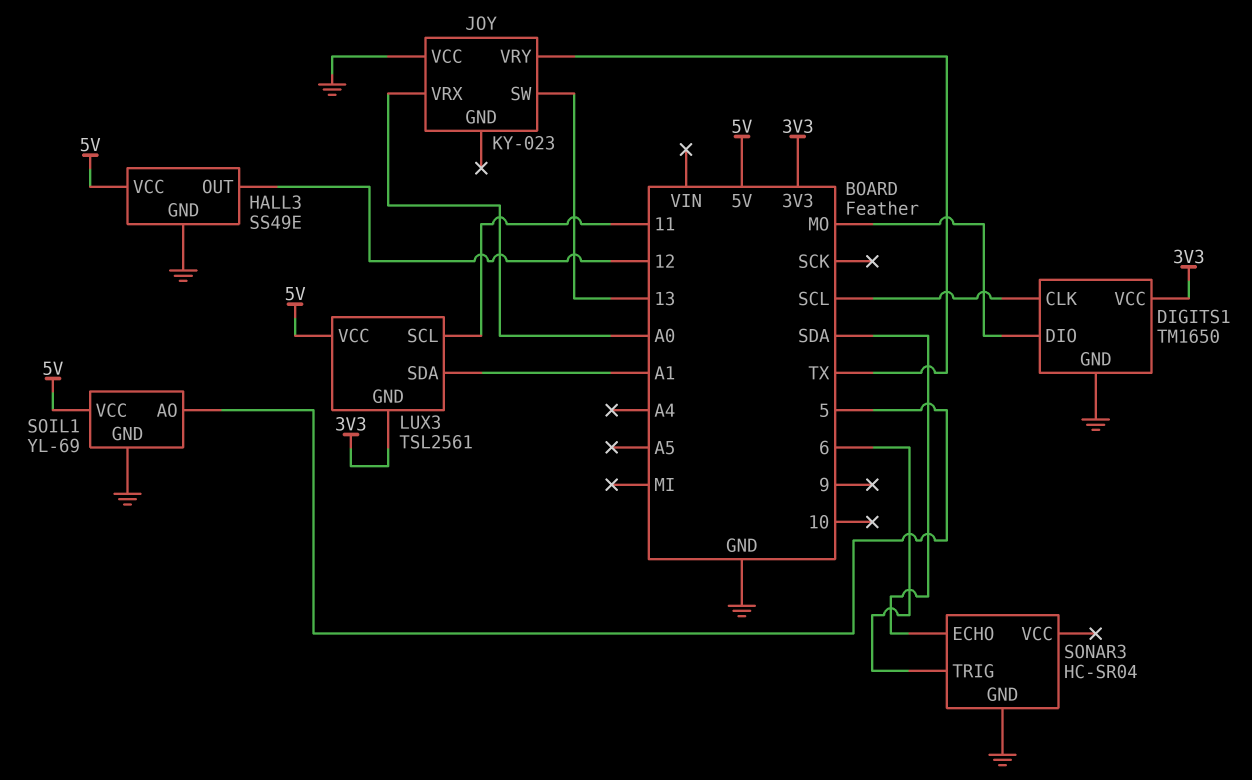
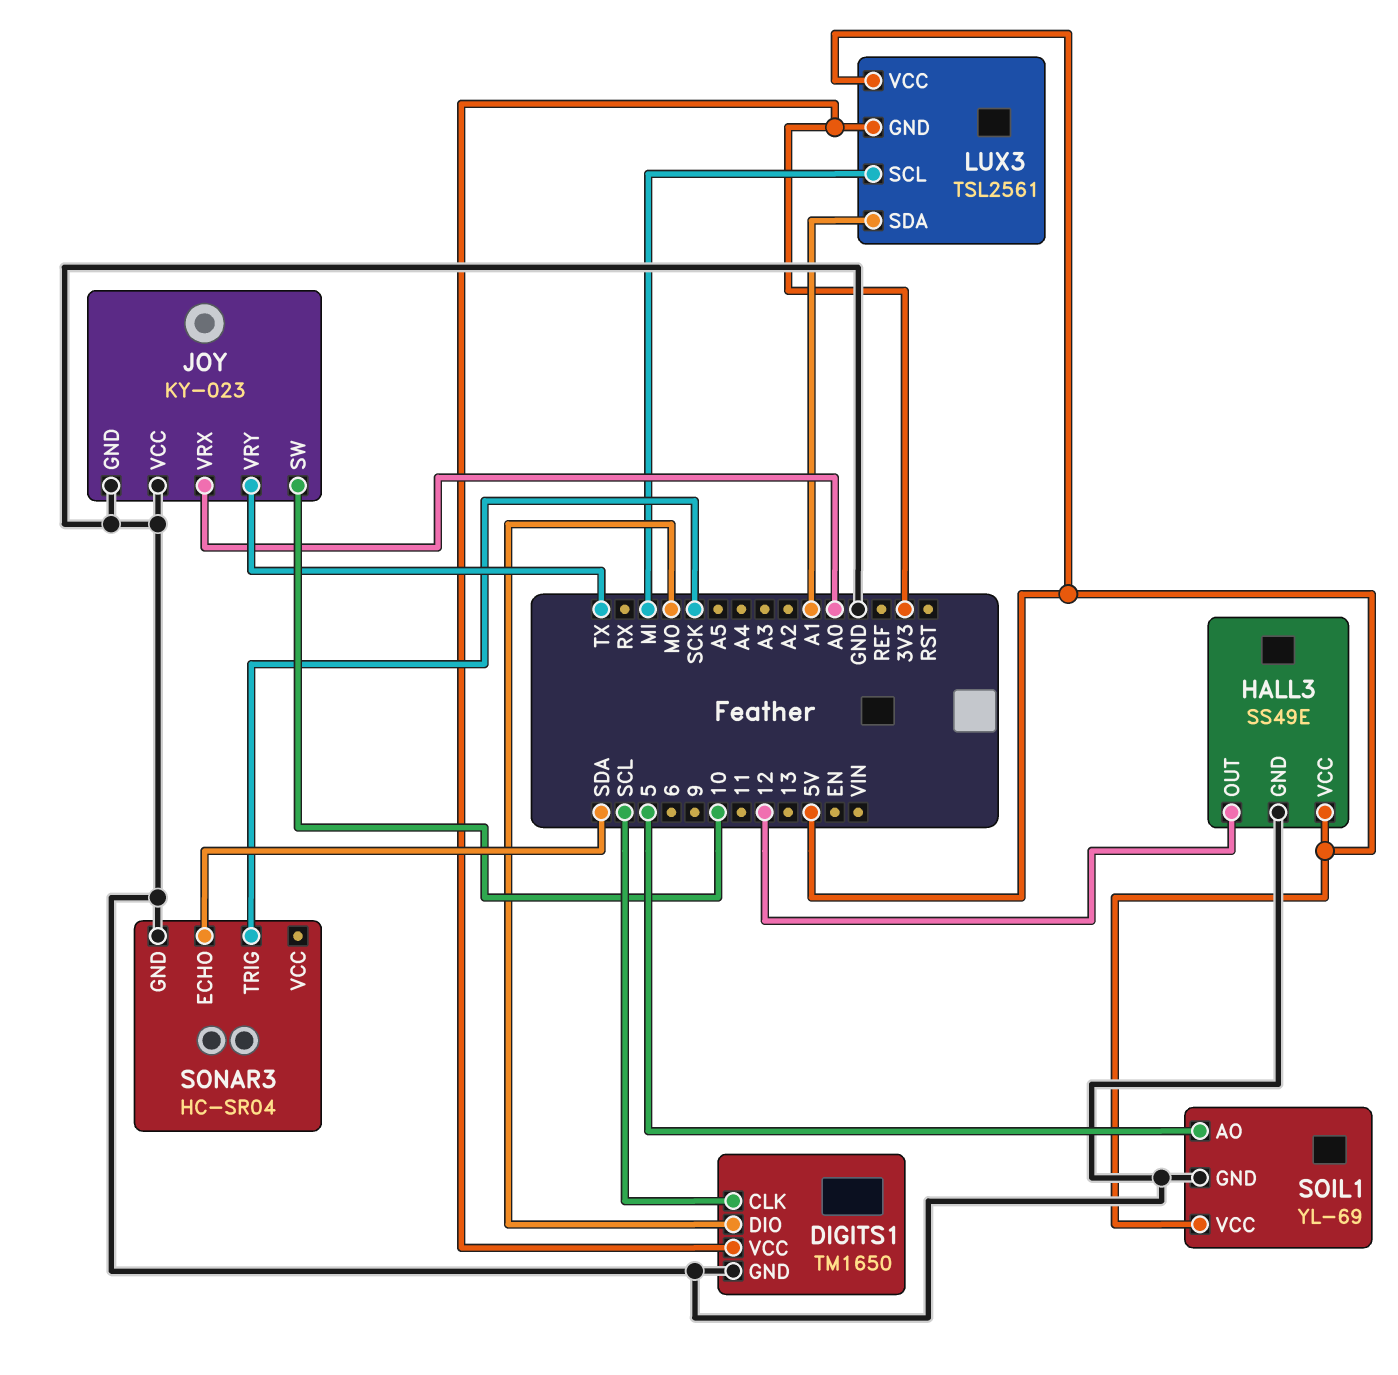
JOY pin GND: none -> GND
JOY pin SW: 13 -> 10
LUX3 pin SCL: 11 -> MI
SONAR3 pin TRIG: 6 -> SCK

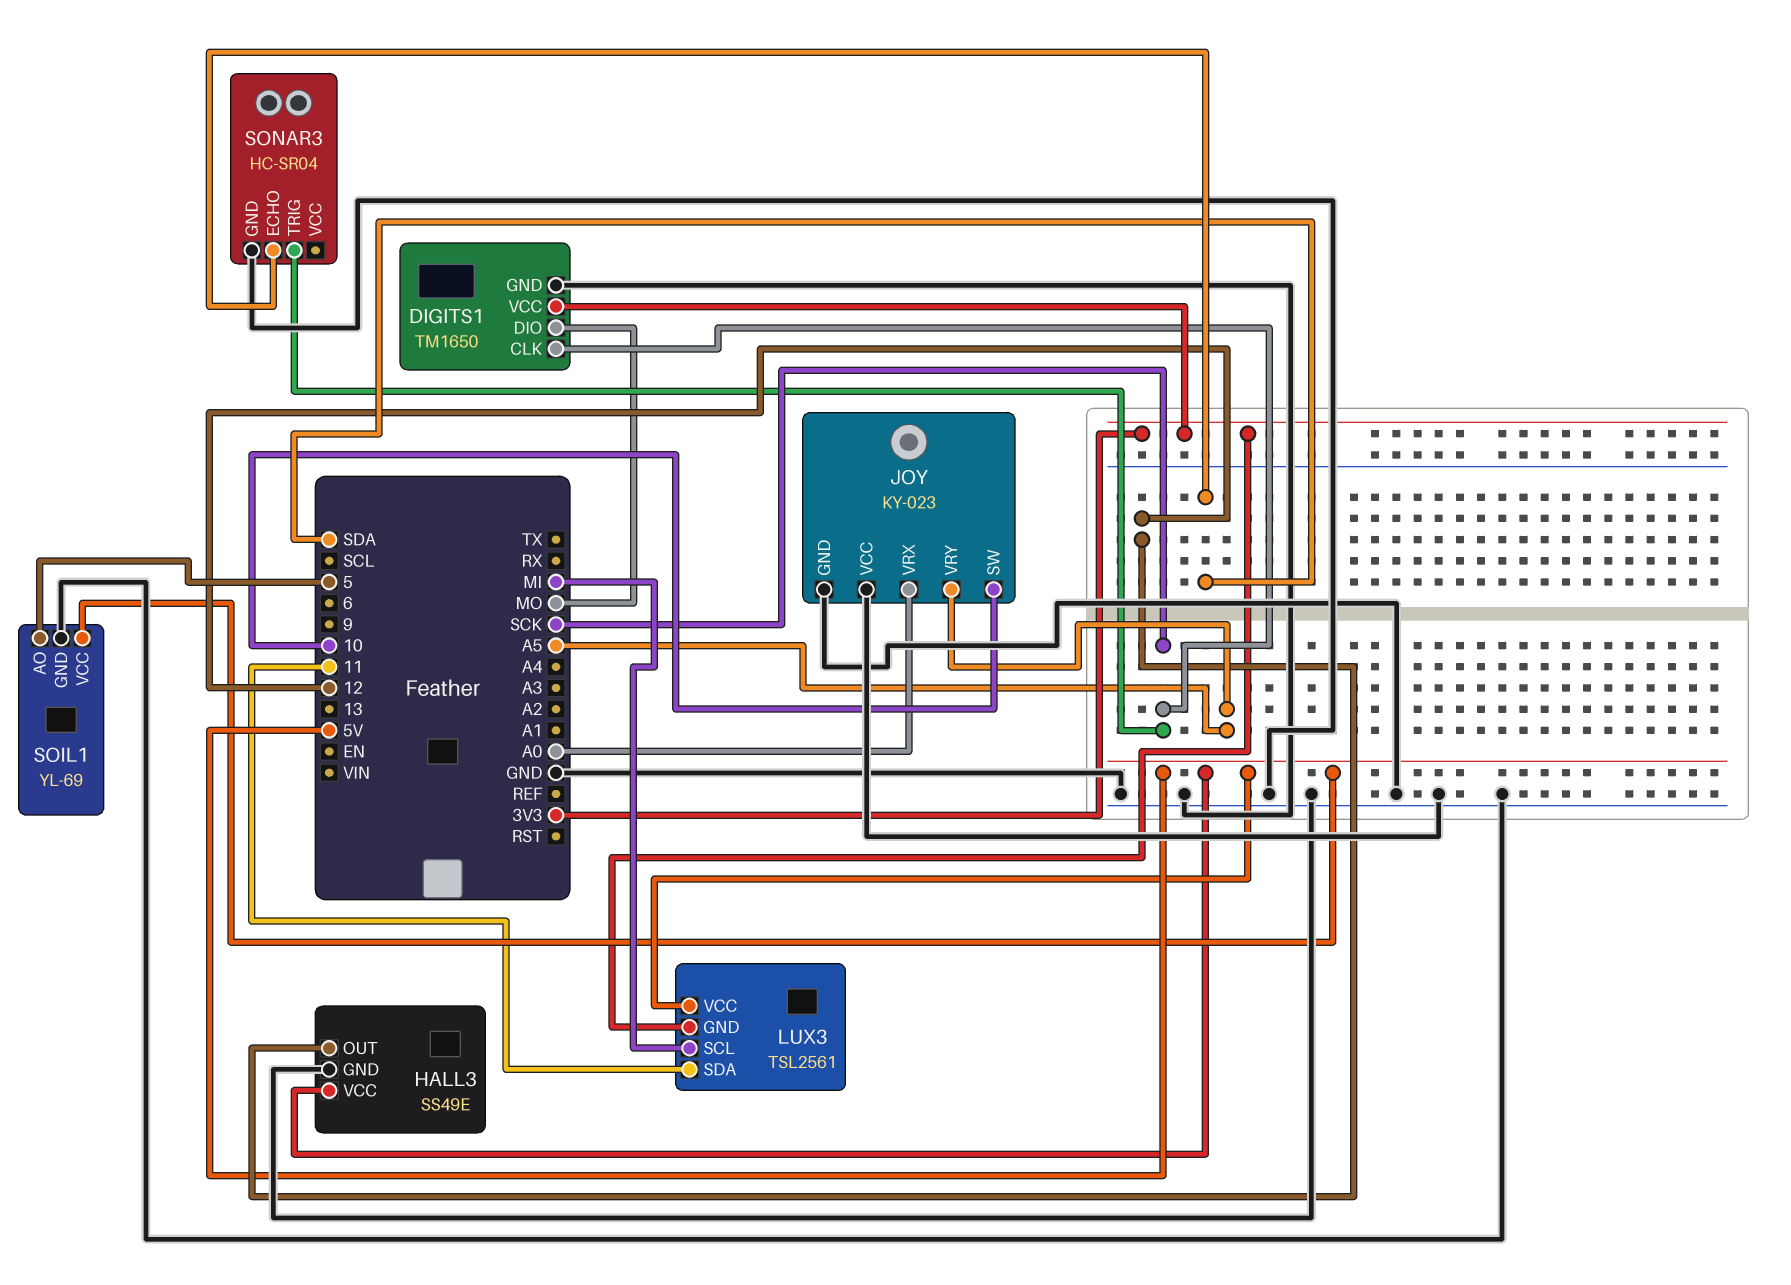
DIGITS1 pin CLK: SCL -> SCK
JOY pin VRY: TX -> A5
LUX3 pin SDA: A1 -> 11

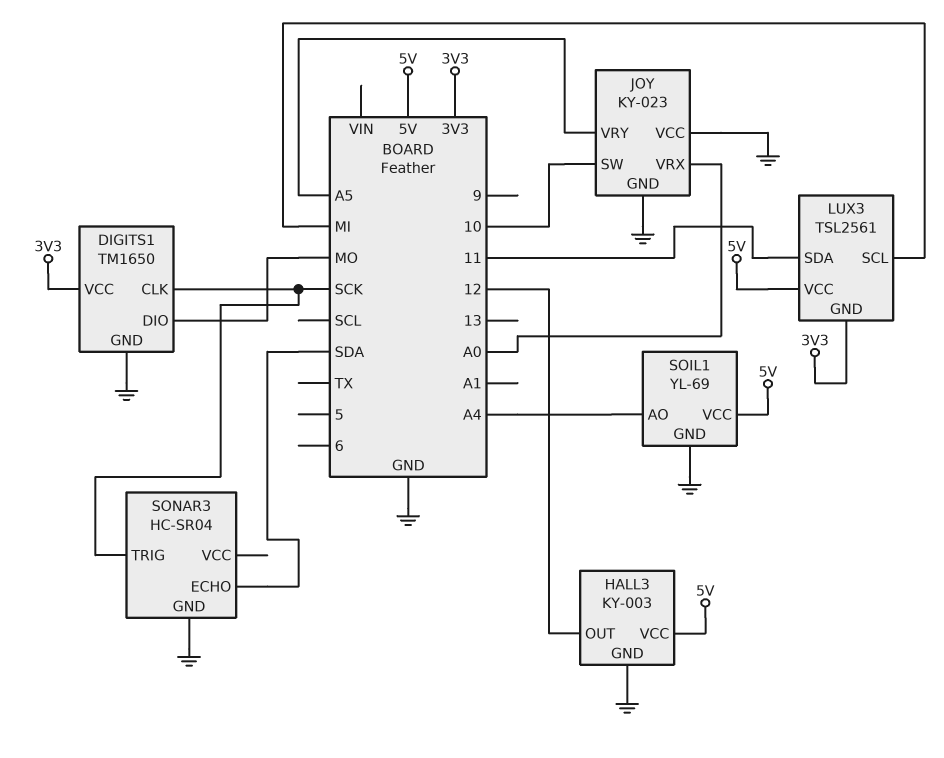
HALL3: SS49E -> KY-003
SOIL1 pin AO: 5 -> A4

